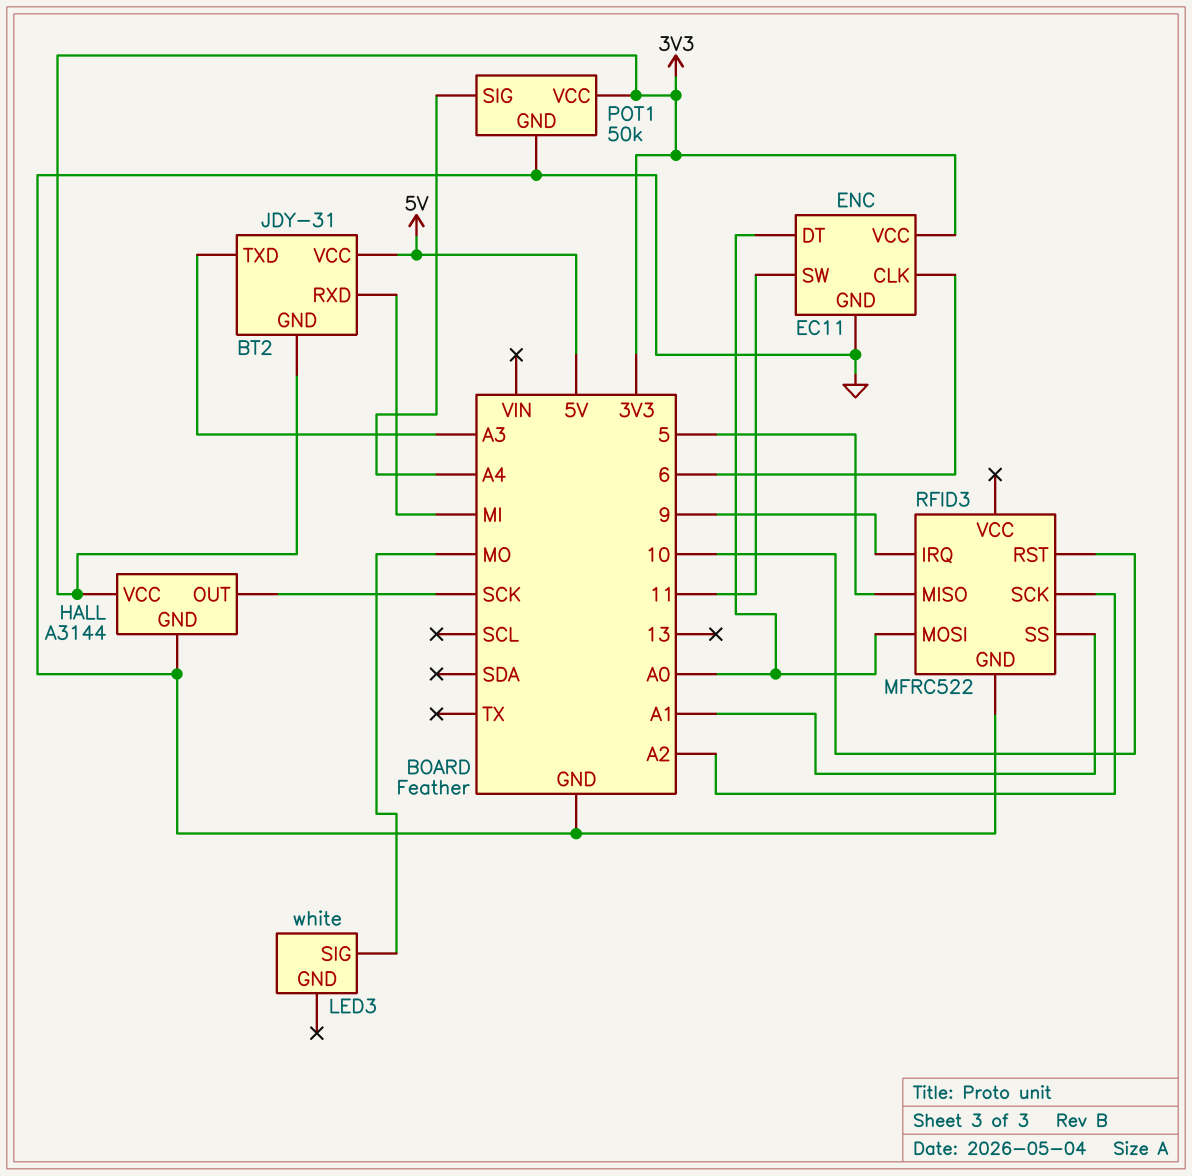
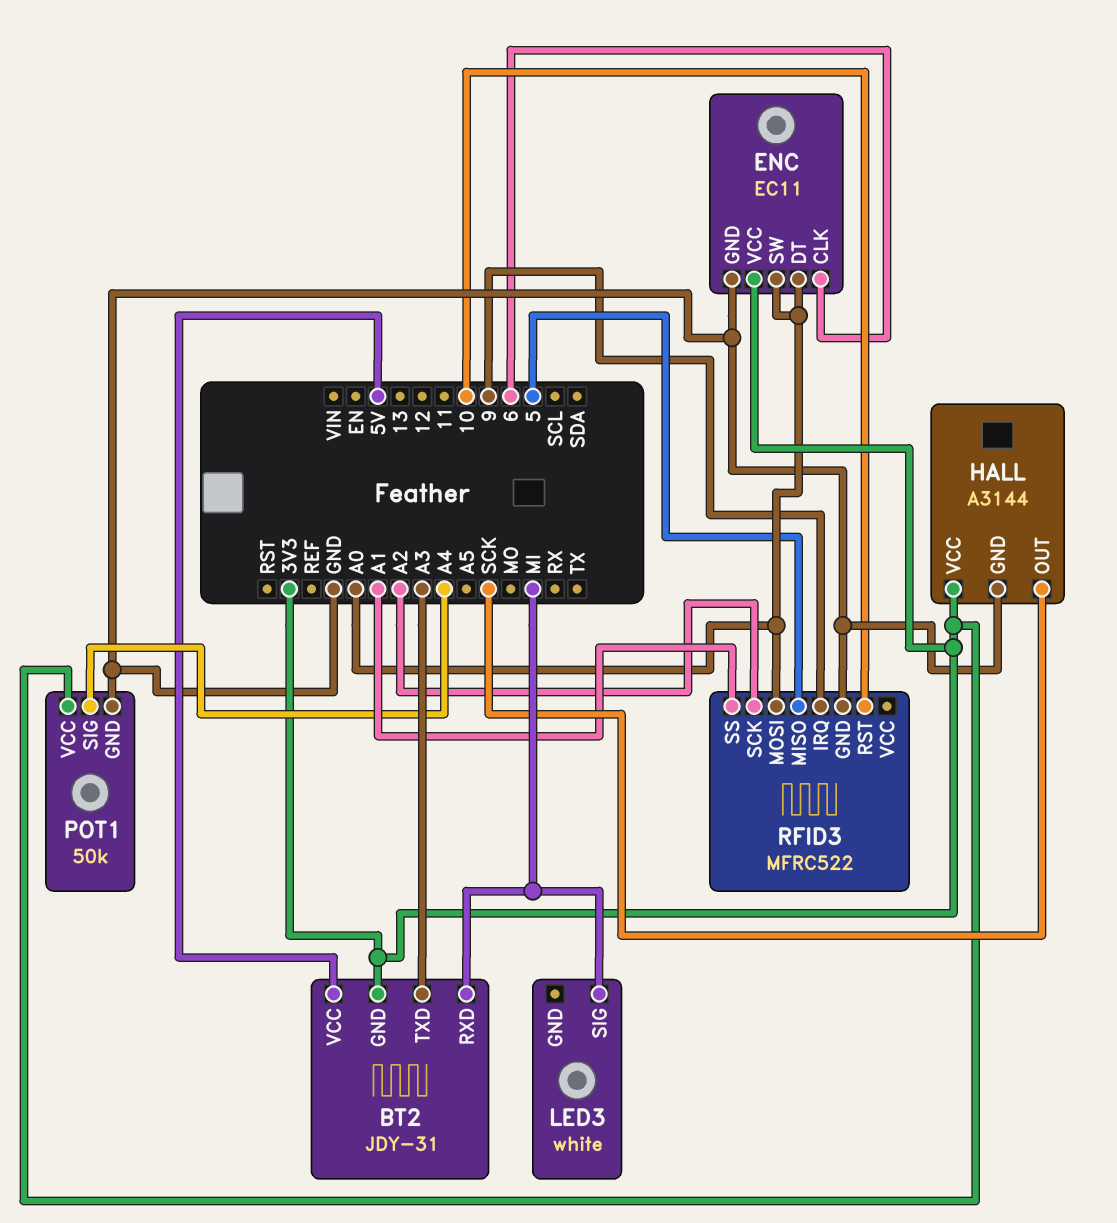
ENC pin SW: 11 -> A0
LED3 pin SIG: MO -> MI

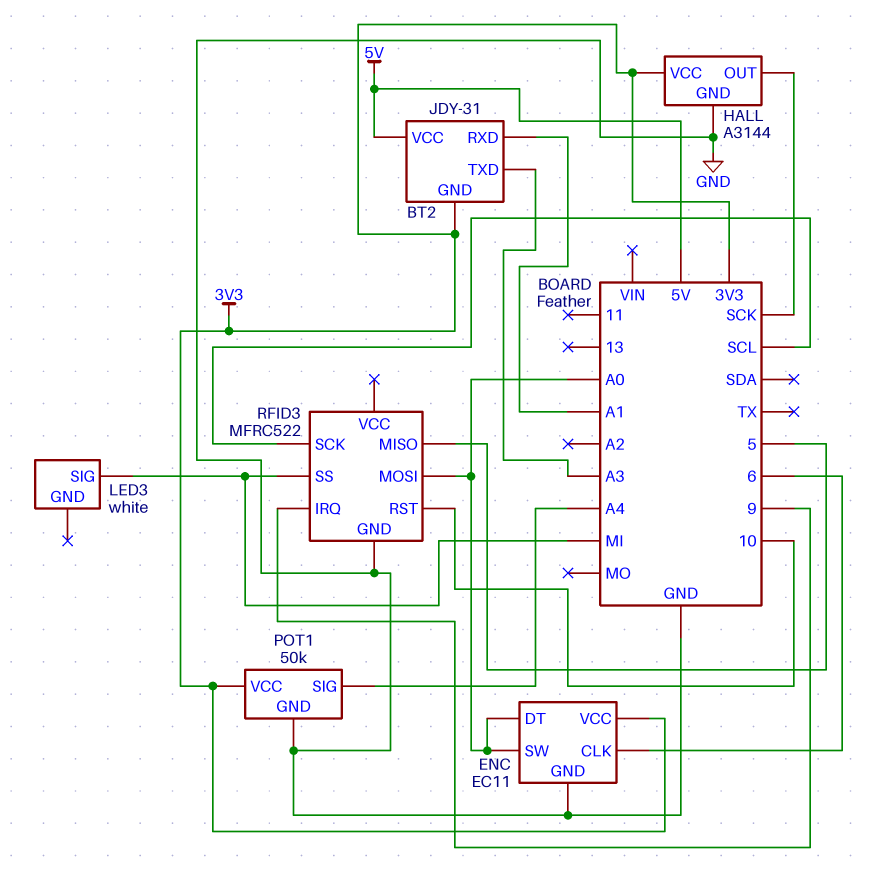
BT2 pin RXD: MI -> A1
RFID3 pin SCK: A2 -> SCL
RFID3 pin SS: A1 -> MI

